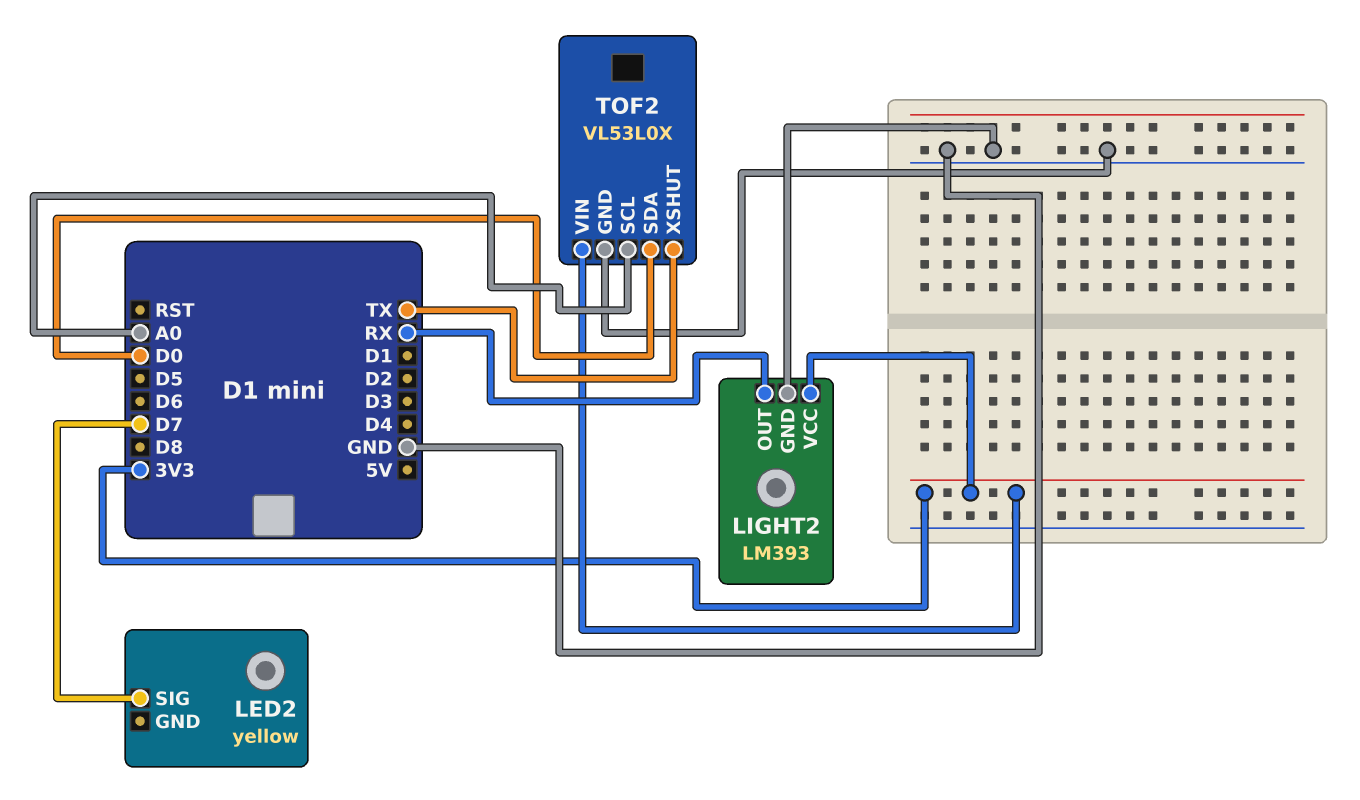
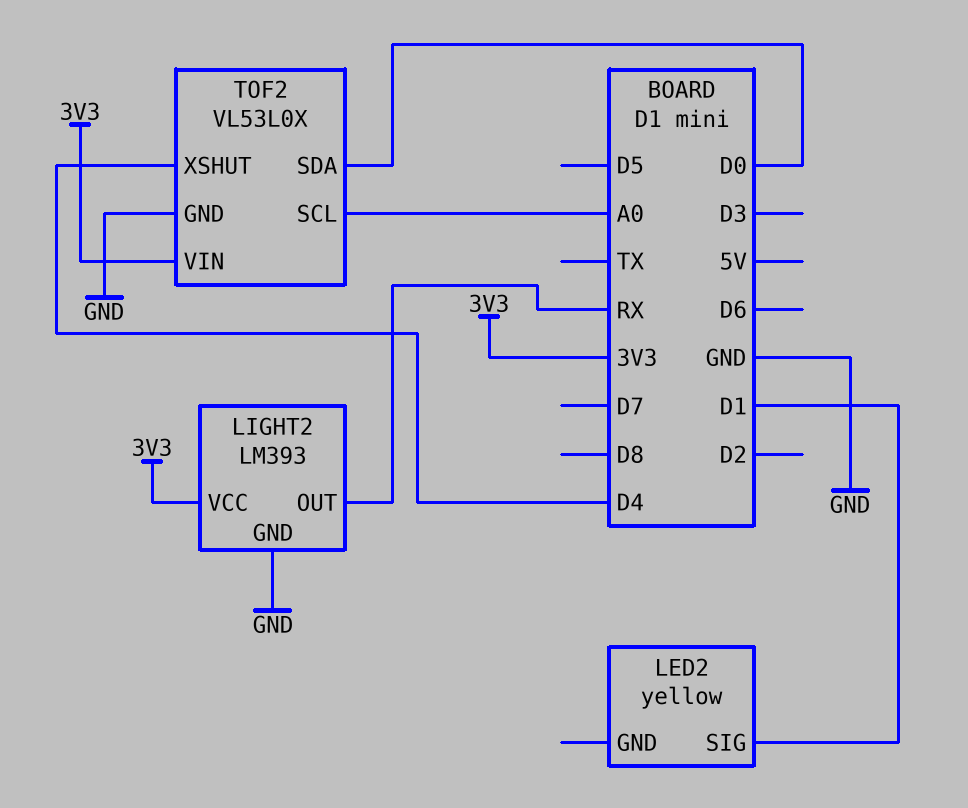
LED2 pin SIG: D7 -> D1
TOF2 pin XSHUT: TX -> D4

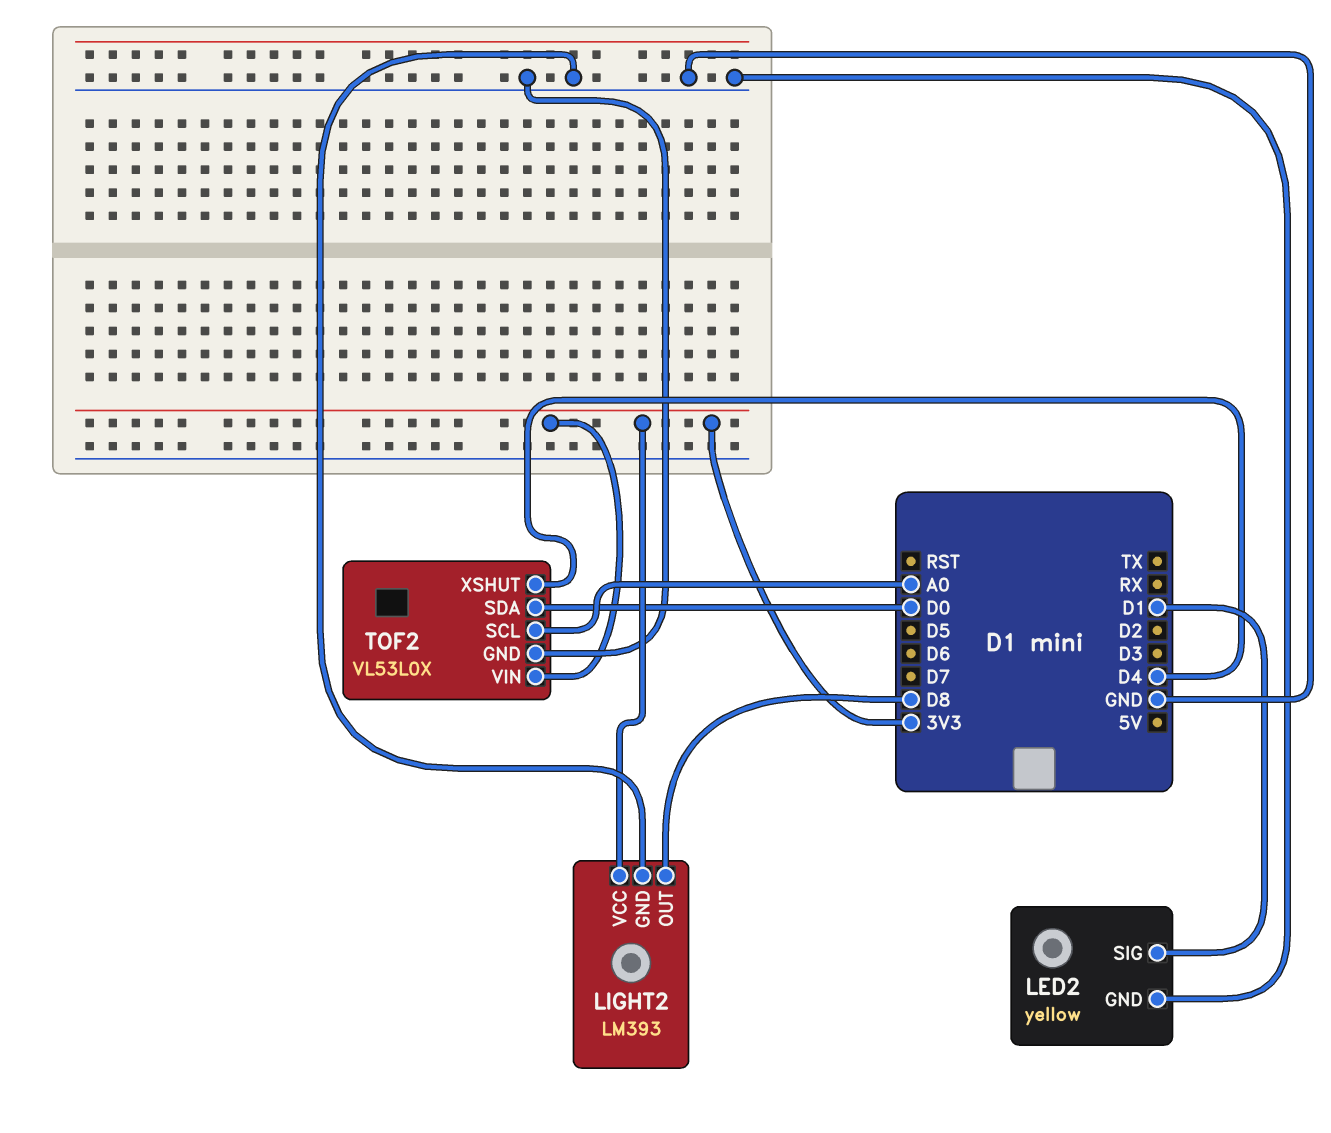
LED2 pin GND: none -> GND
LIGHT2 pin OUT: RX -> D8

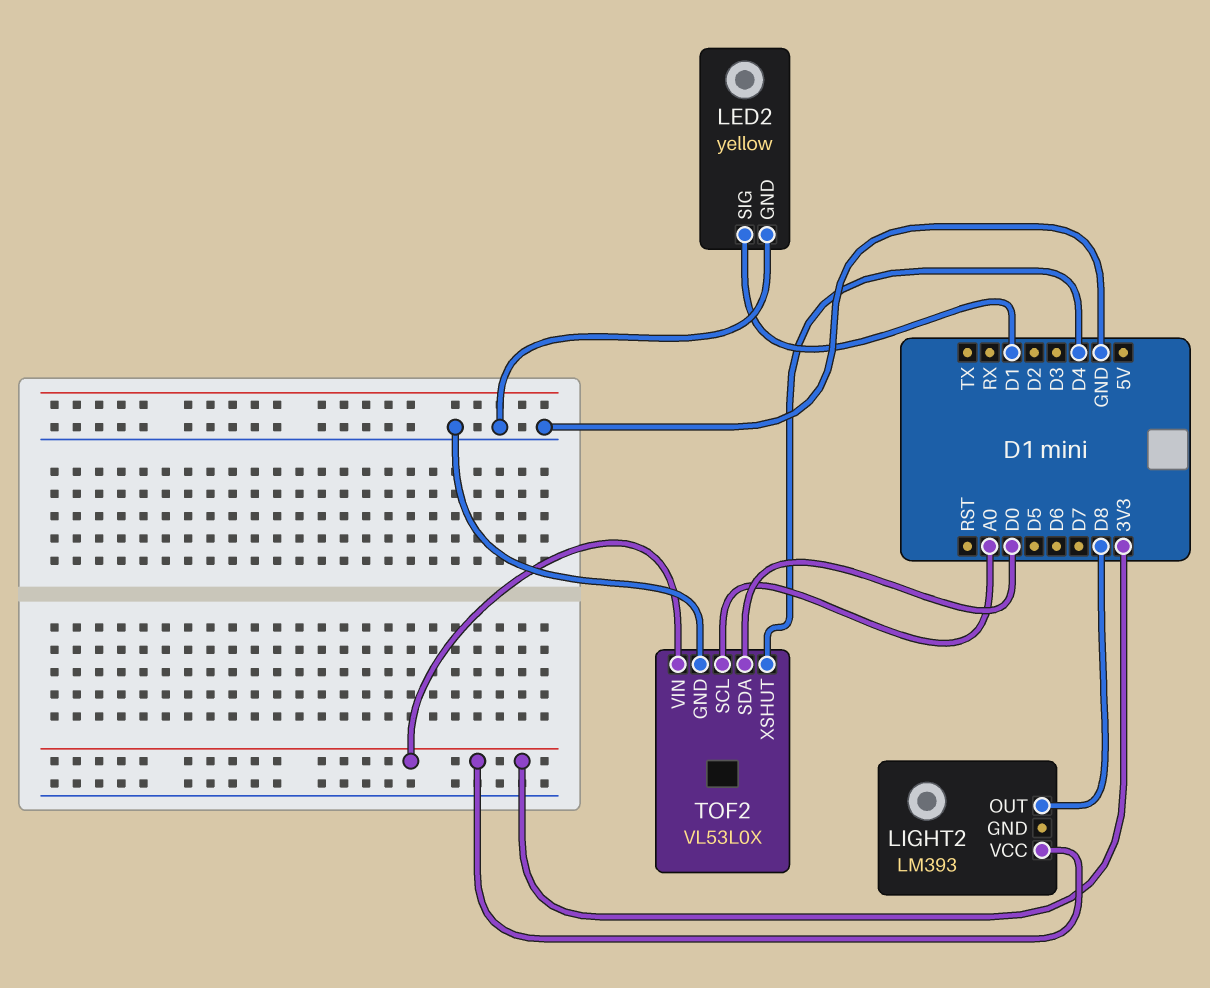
LIGHT2 pin GND: GND -> none

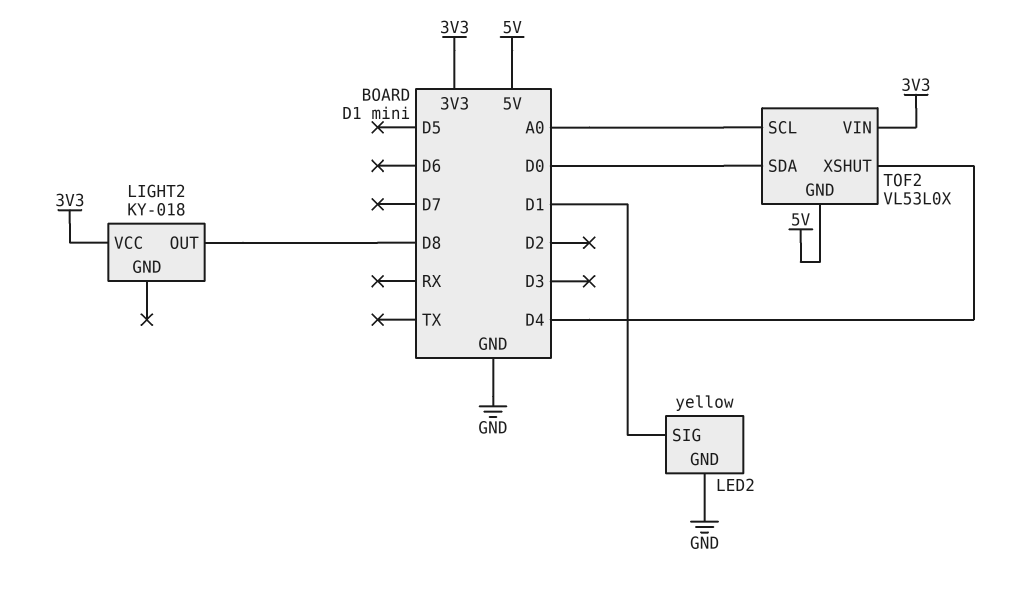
LIGHT2: LM393 -> KY-018
TOF2 pin GND: GND -> 5V

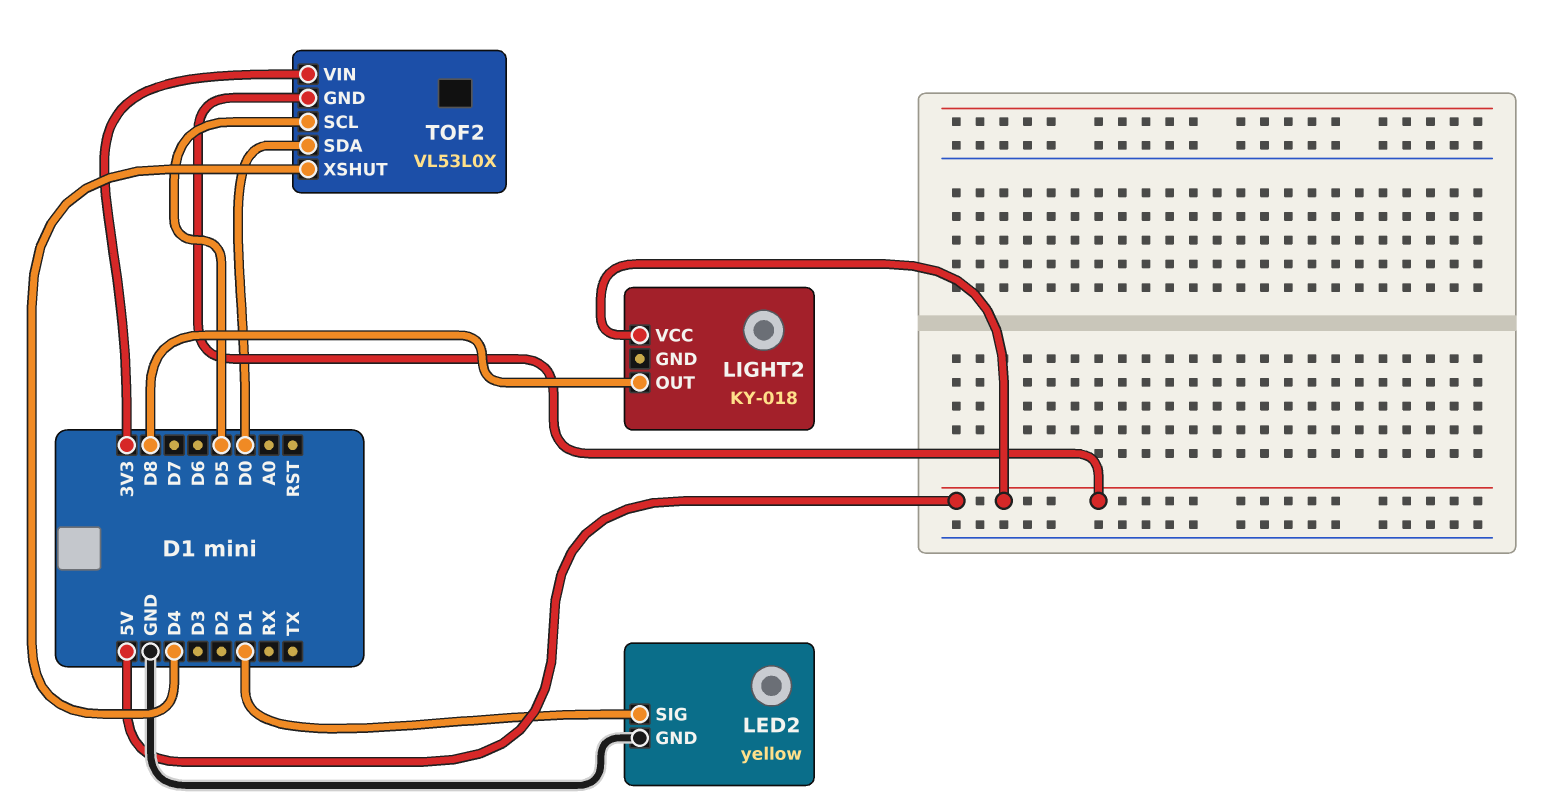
LIGHT2 pin VCC: 3V3 -> 5V
TOF2 pin SCL: A0 -> D5

